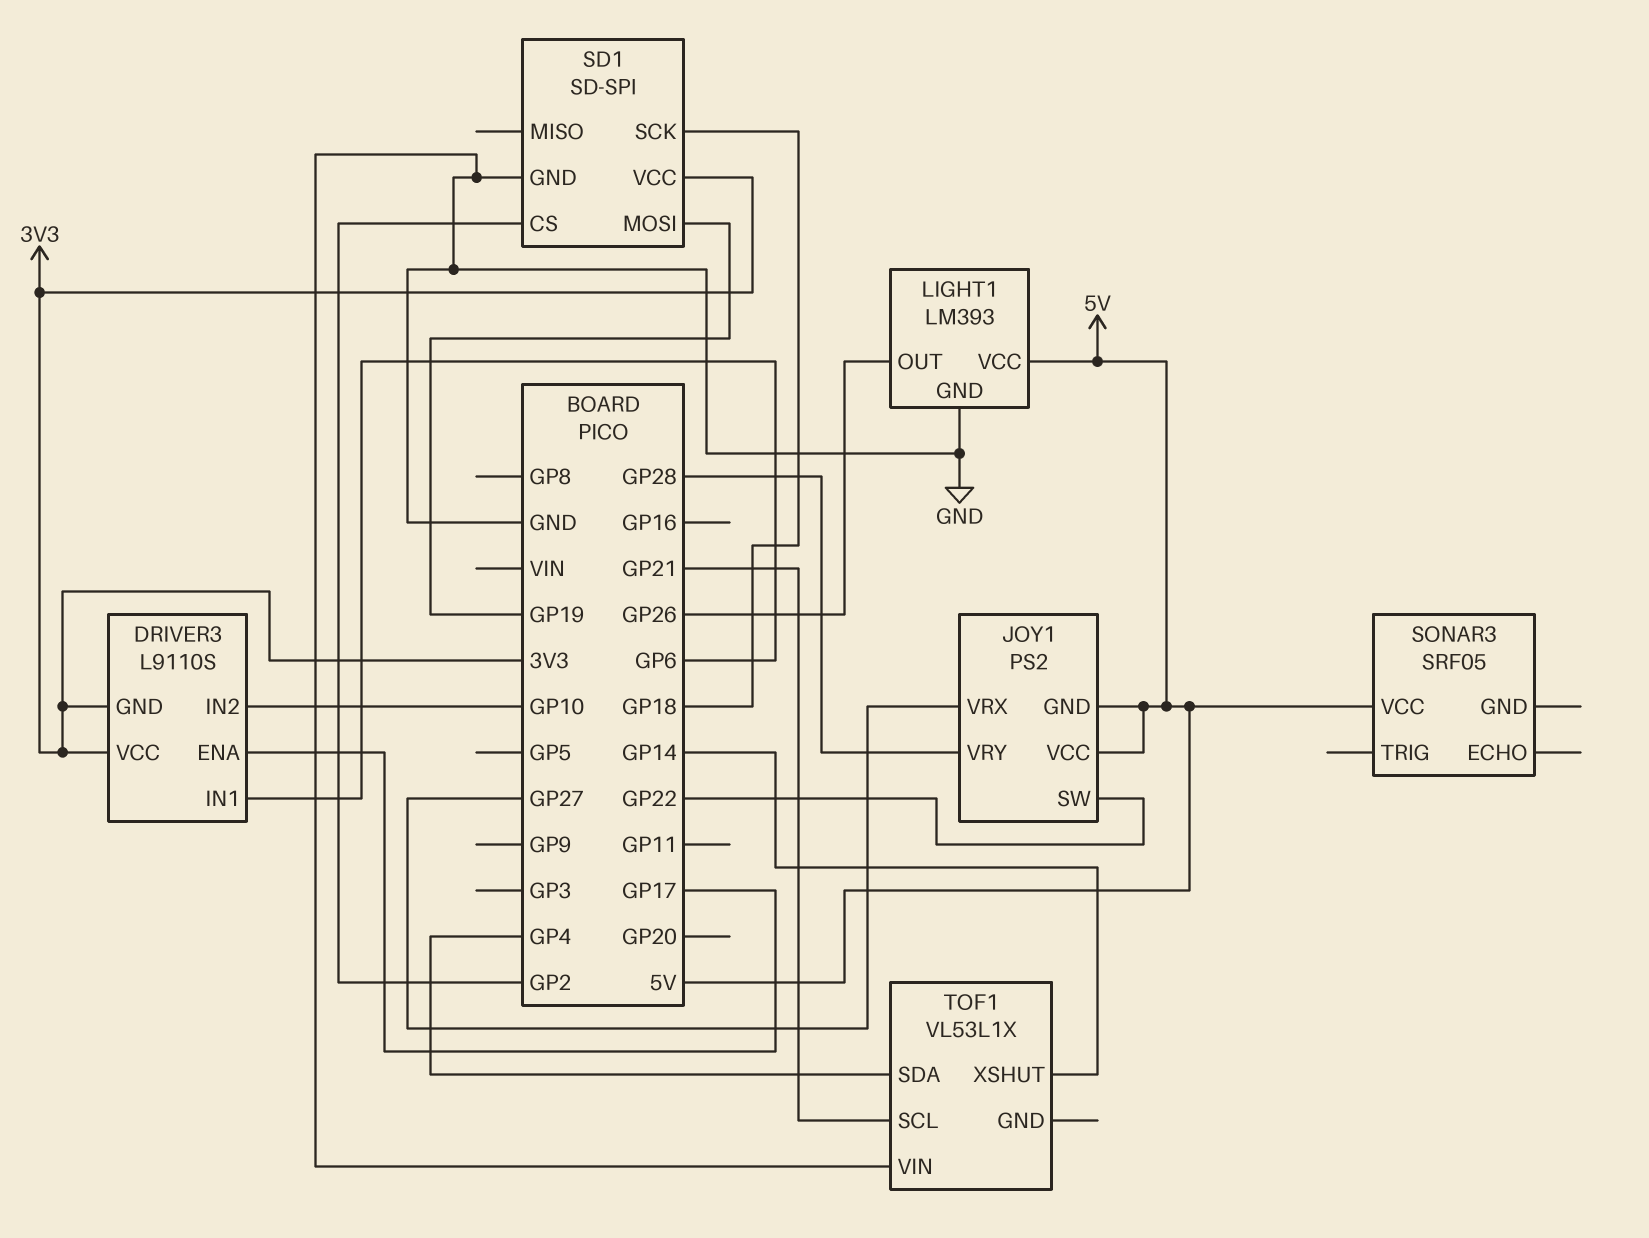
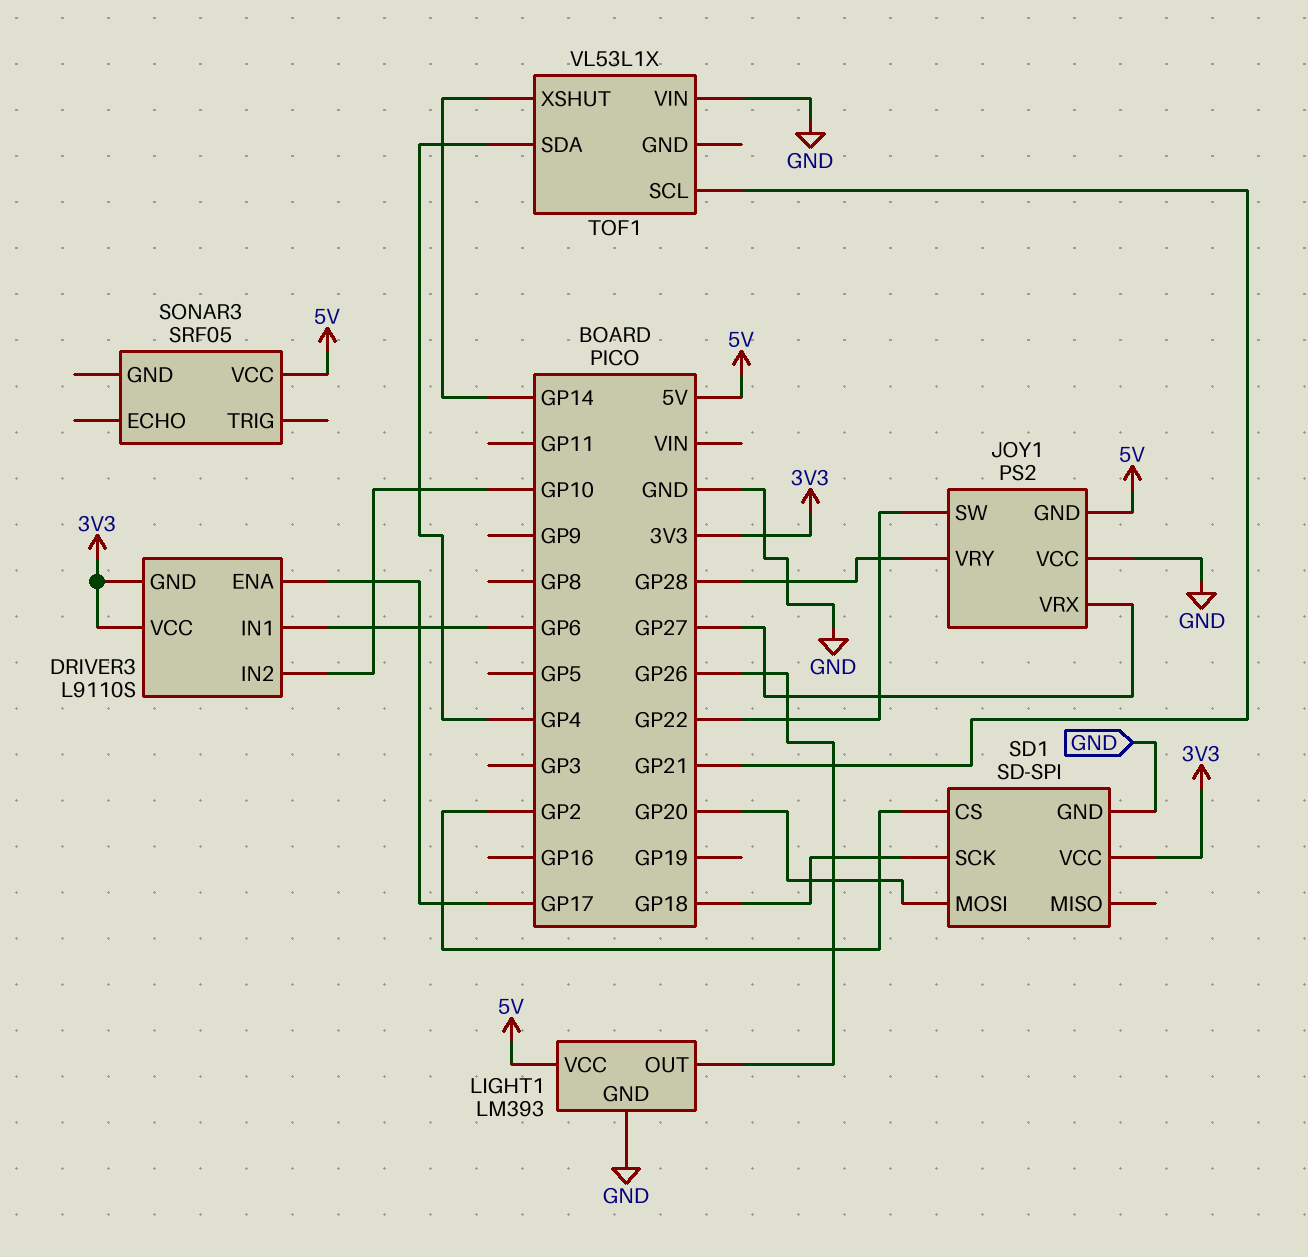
JOY1 pin VCC: 5V -> GND
SD1 pin MOSI: GP19 -> GP20

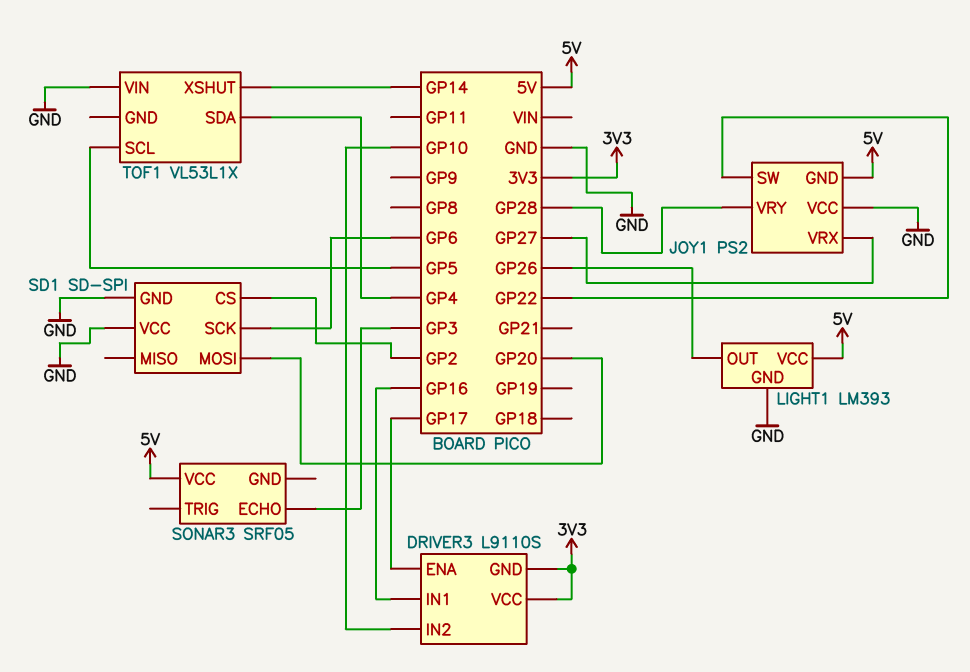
DRIVER3 pin IN1: GP6 -> GP16
SD1 pin SCK: GP18 -> GP6
SD1 pin VCC: 3V3 -> GND
SONAR3 pin ECHO: none -> GP3
TOF1 pin SCL: GP21 -> GP5

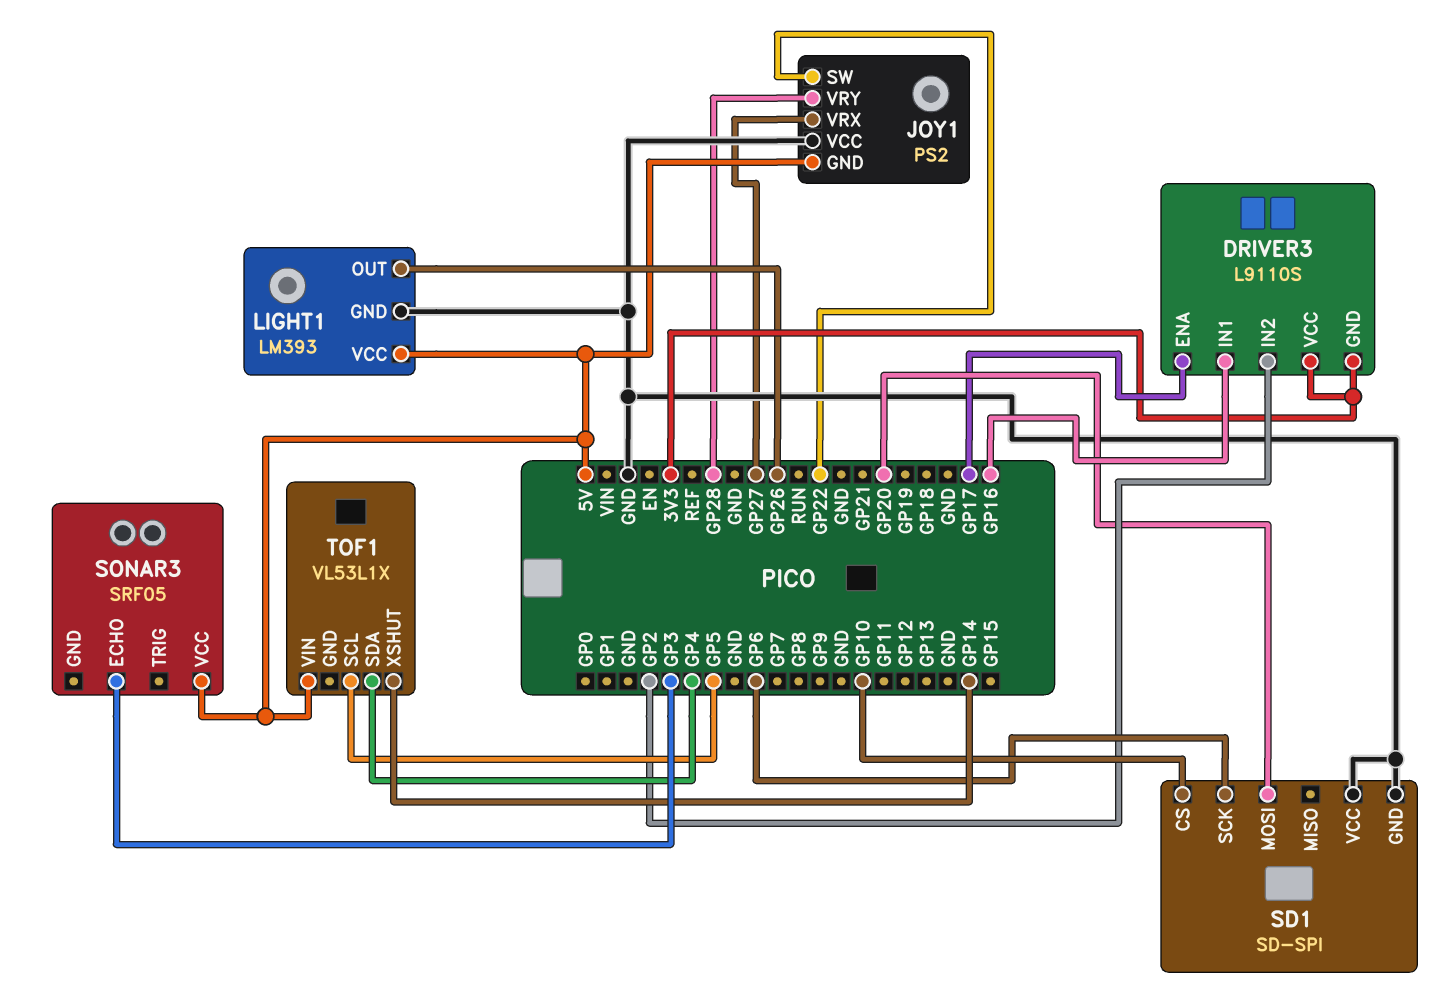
DRIVER3 pin IN2: GP10 -> GP2
SD1 pin CS: GP2 -> GP10
TOF1 pin VIN: GND -> 5V

